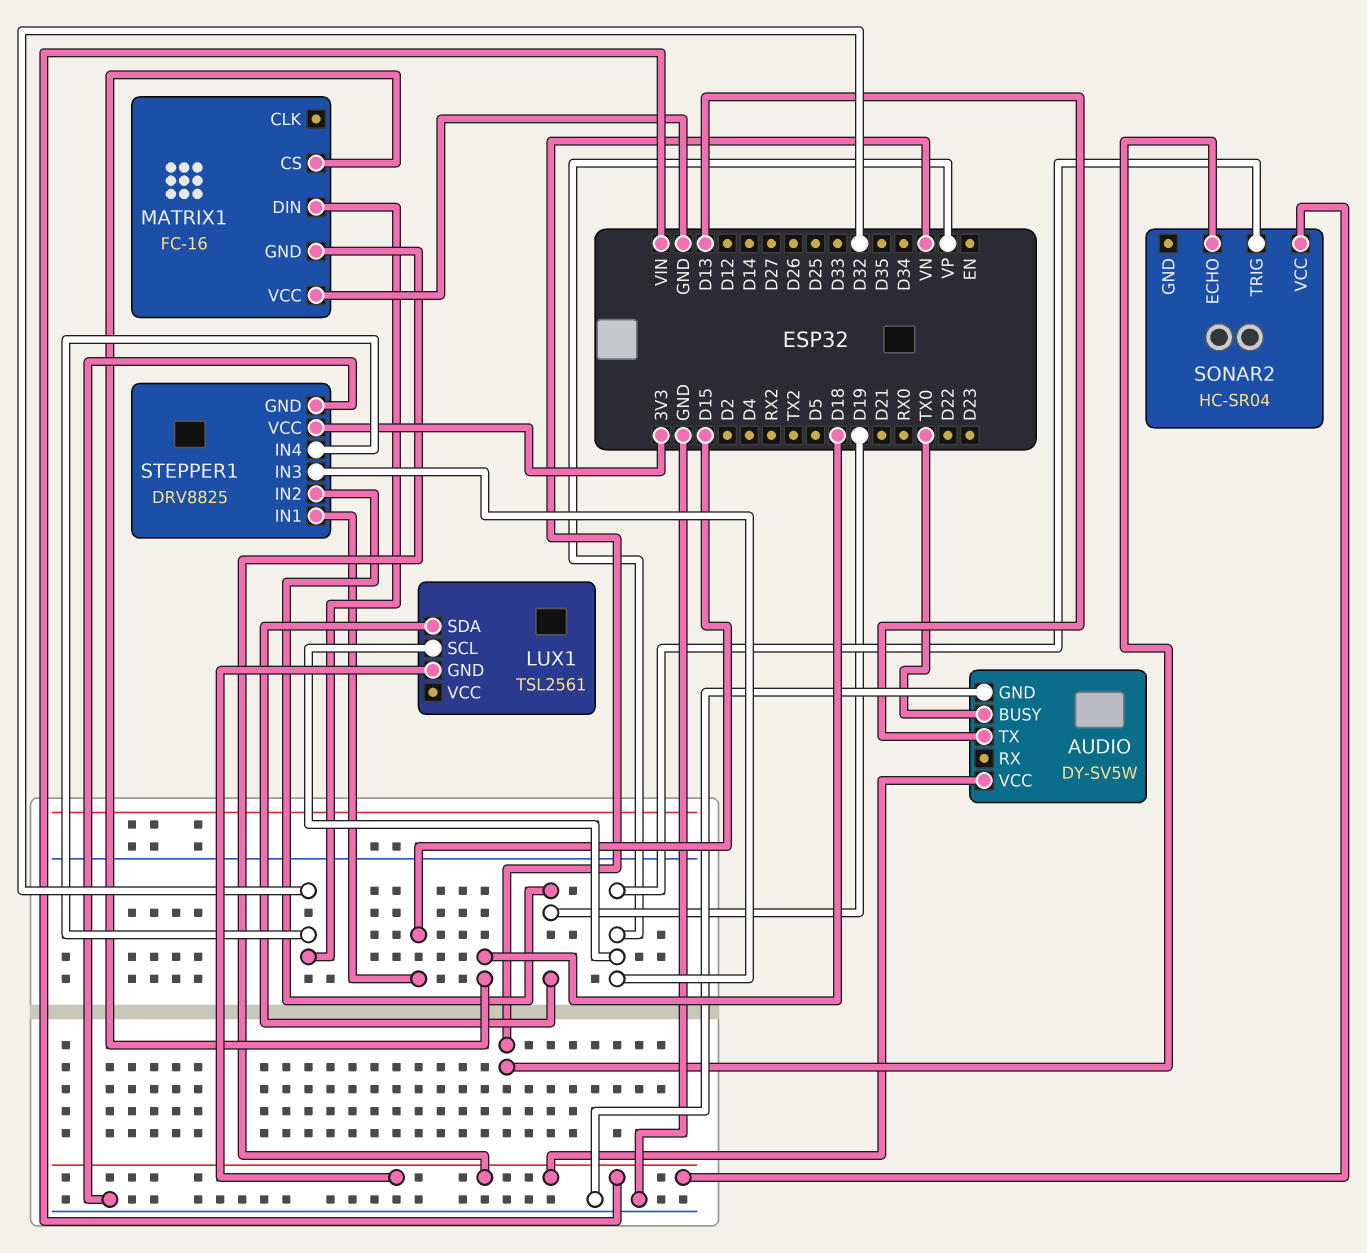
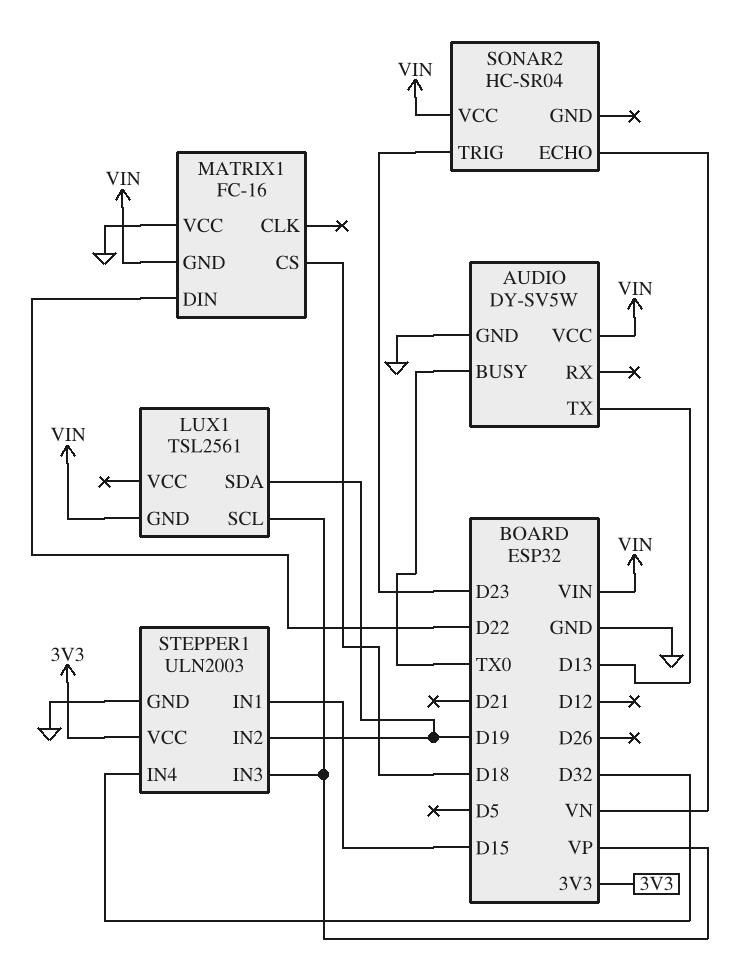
MATRIX1 pin DIN: D32 -> D22
SONAR2 pin TRIG: VP -> D23
STEPPER1: DRV8825 -> ULN2003

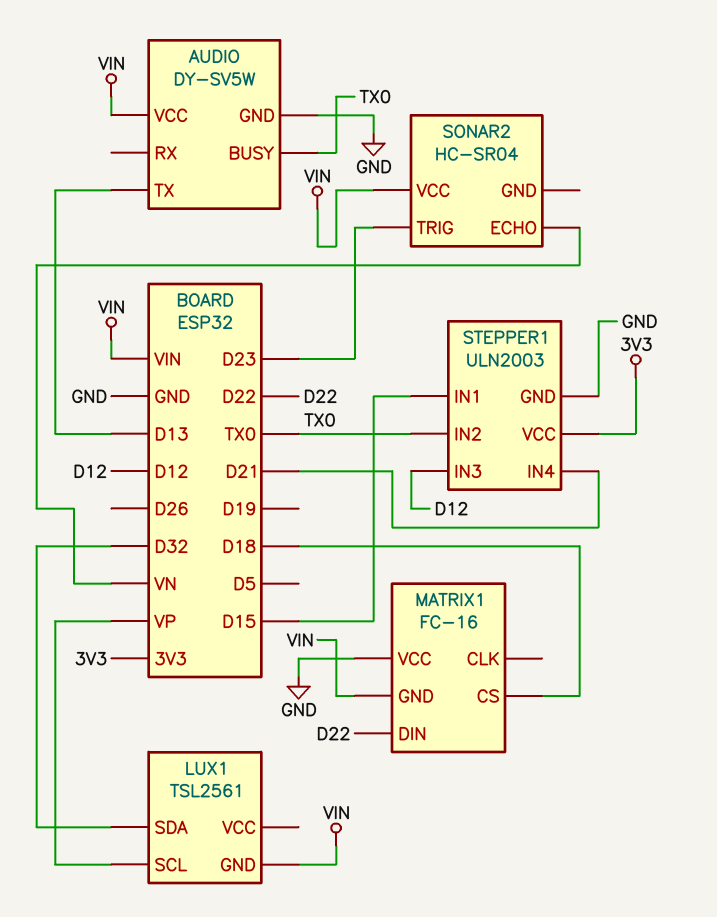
LUX1 pin SDA: D19 -> D32
STEPPER1 pin IN2: D19 -> TX0
STEPPER1 pin IN3: VP -> D12
STEPPER1 pin IN4: D32 -> D21

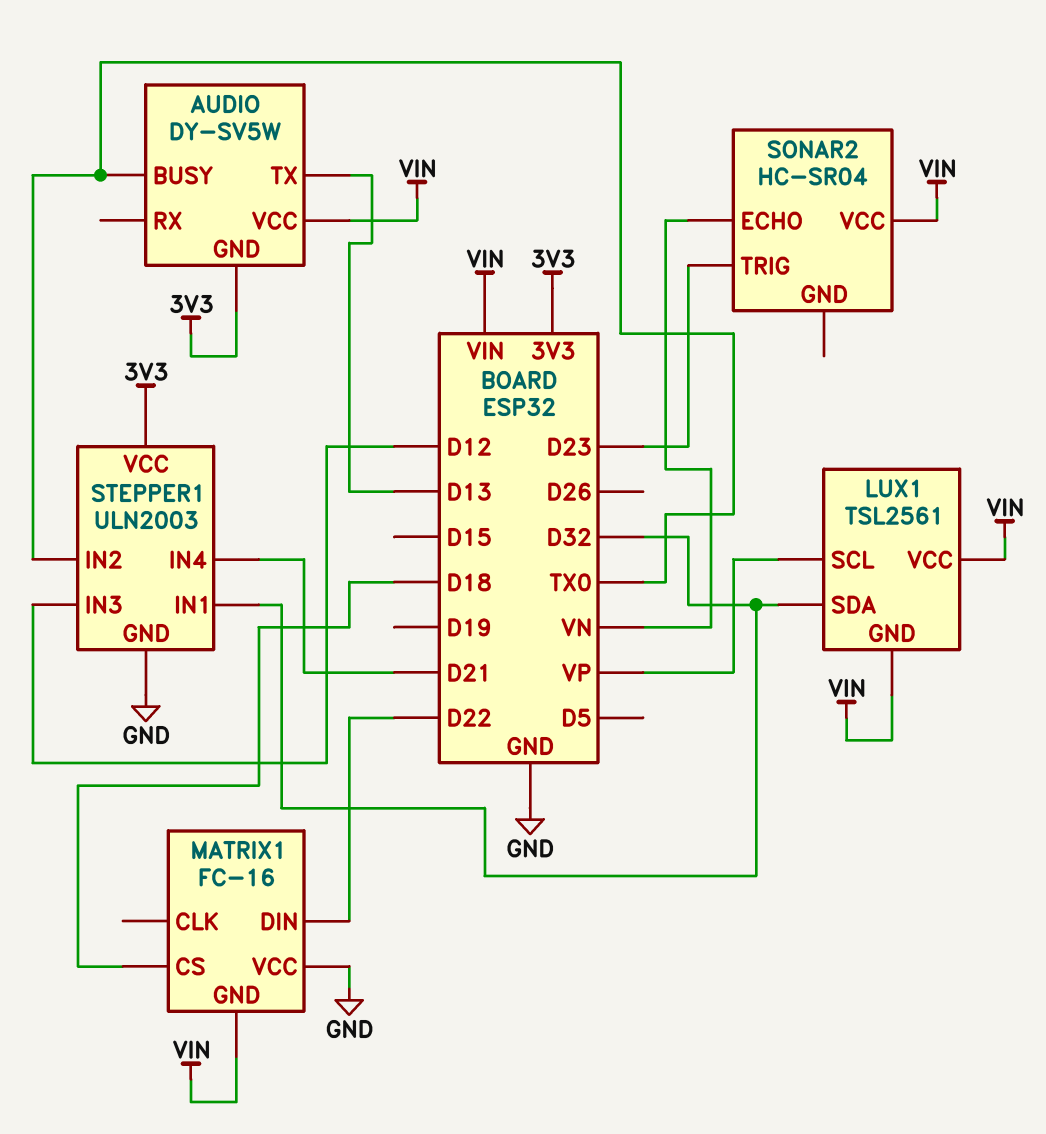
AUDIO pin GND: GND -> 3V3
LUX1 pin VCC: none -> VIN
STEPPER1 pin IN1: D15 -> D32

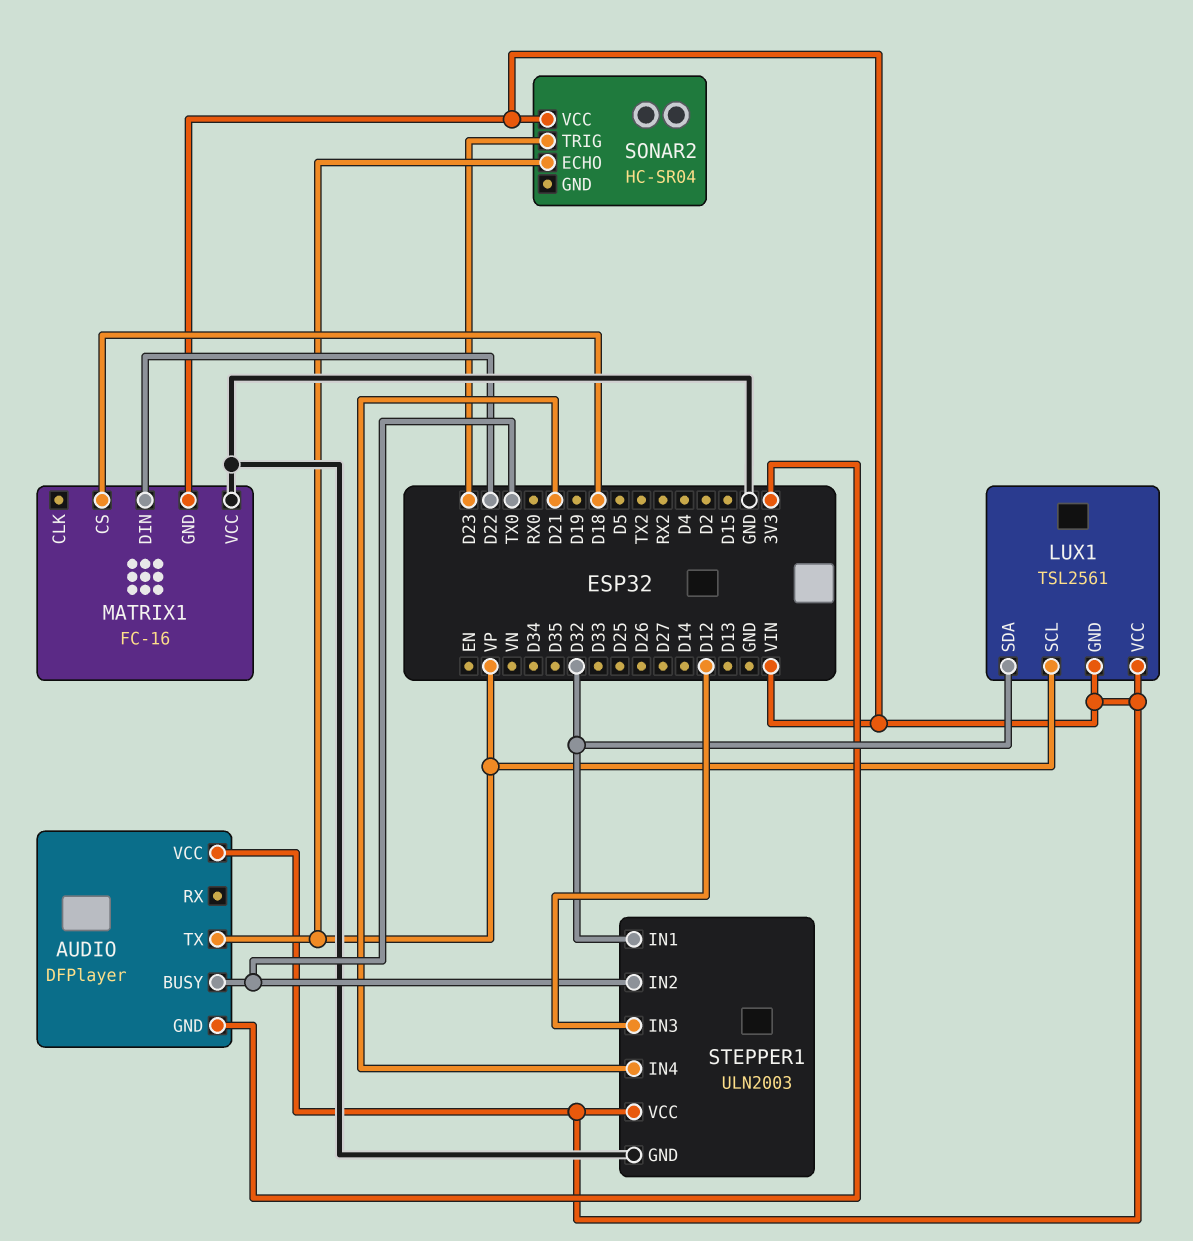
AUDIO: DY-SV5W -> DFPlayer
AUDIO pin TX: D13 -> VP
SONAR2 pin ECHO: VN -> VP
STEPPER1 pin VCC: 3V3 -> VIN

